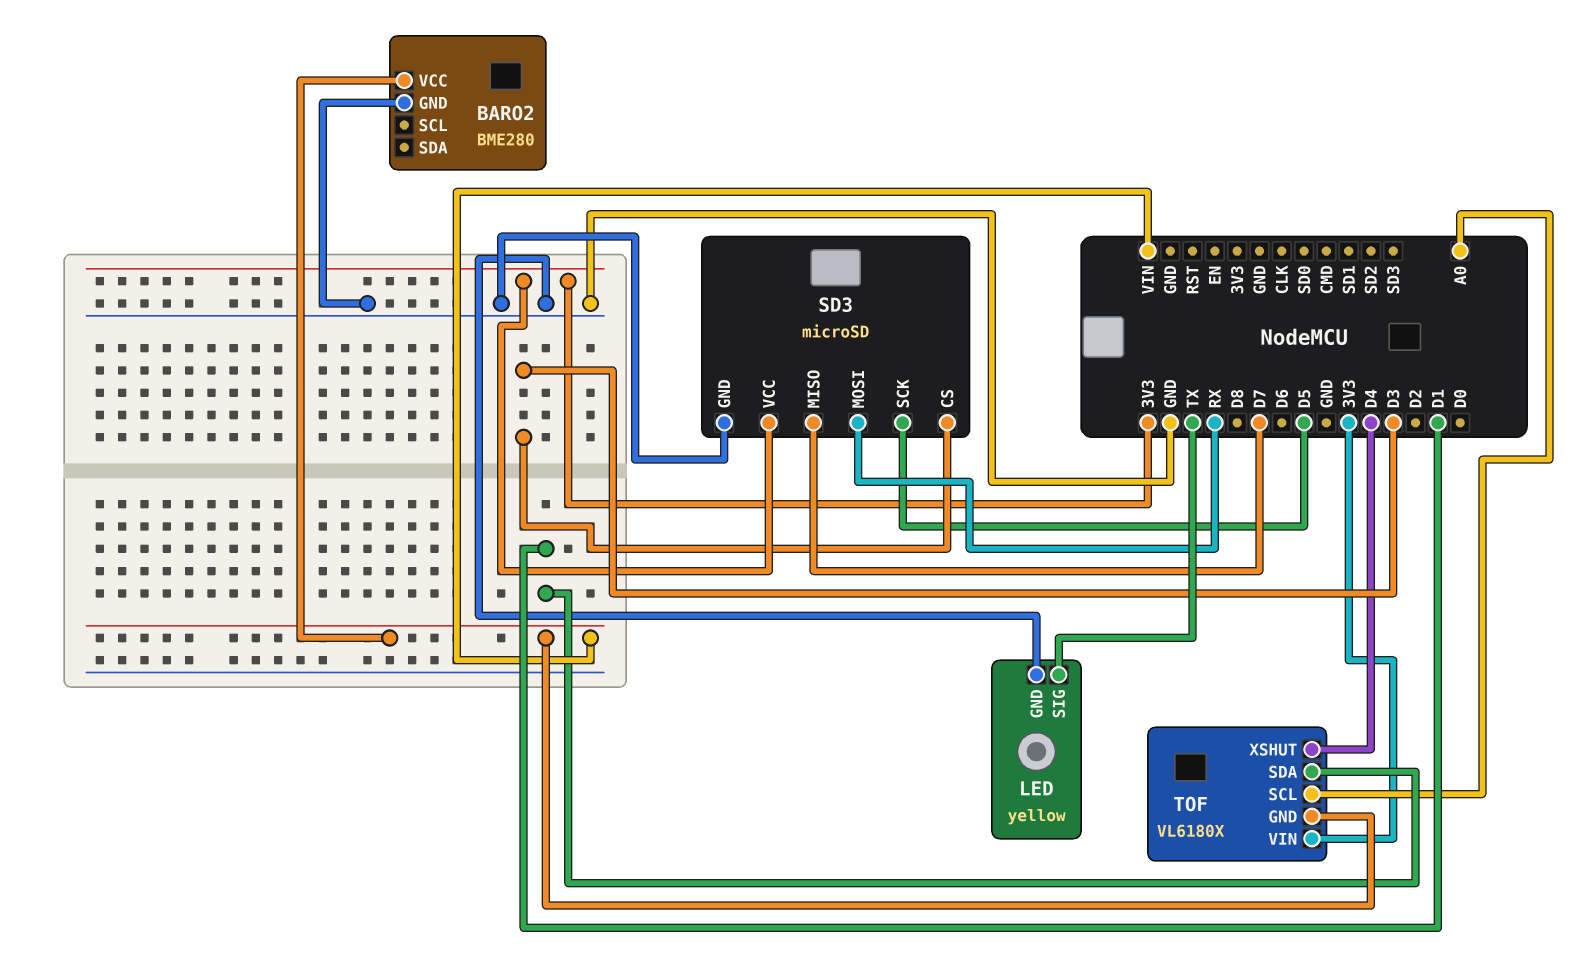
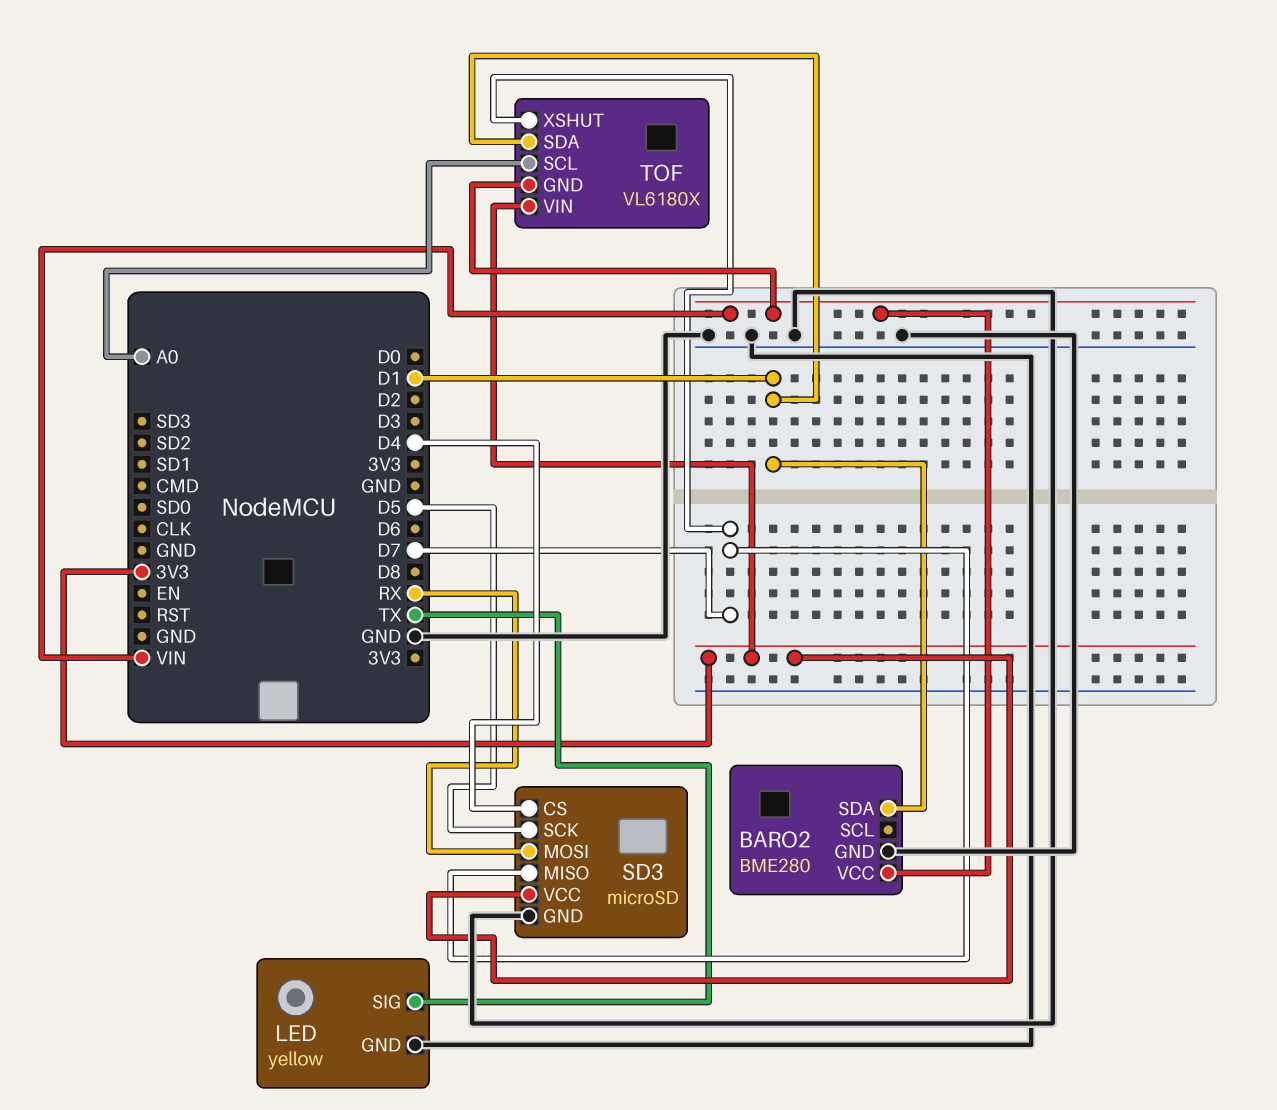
BARO2 pin SDA: none -> D1
SD3 pin CS: D3 -> D4
TOF pin XSHUT: D4 -> D7

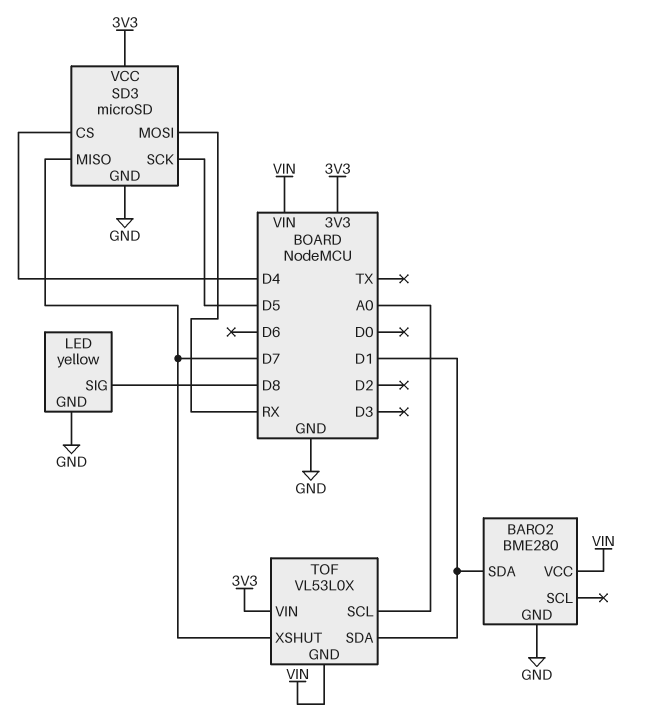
LED pin SIG: TX -> D8
TOF: VL6180X -> VL53L0X

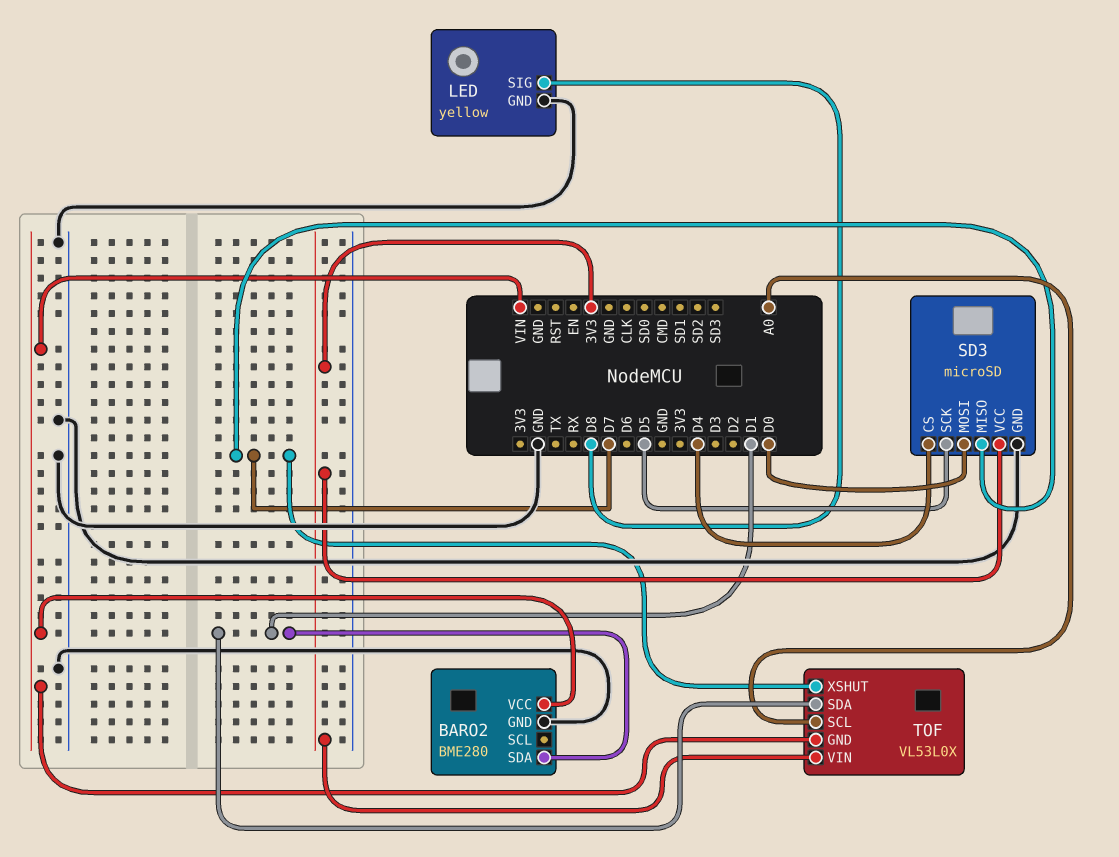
SD3 pin MOSI: RX -> D0

